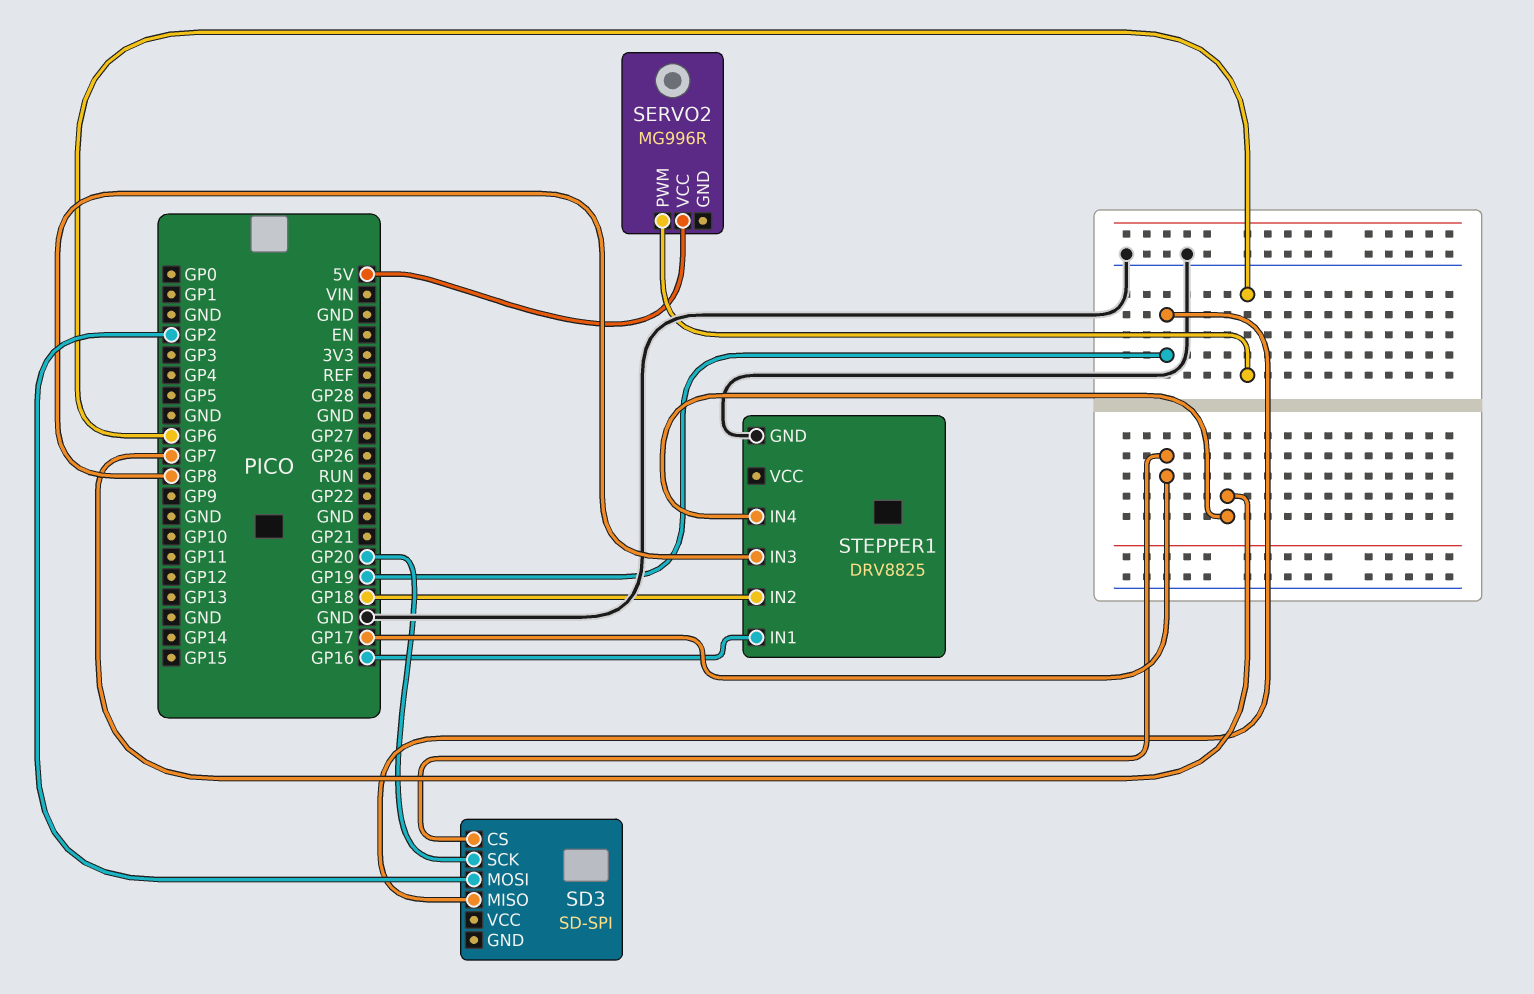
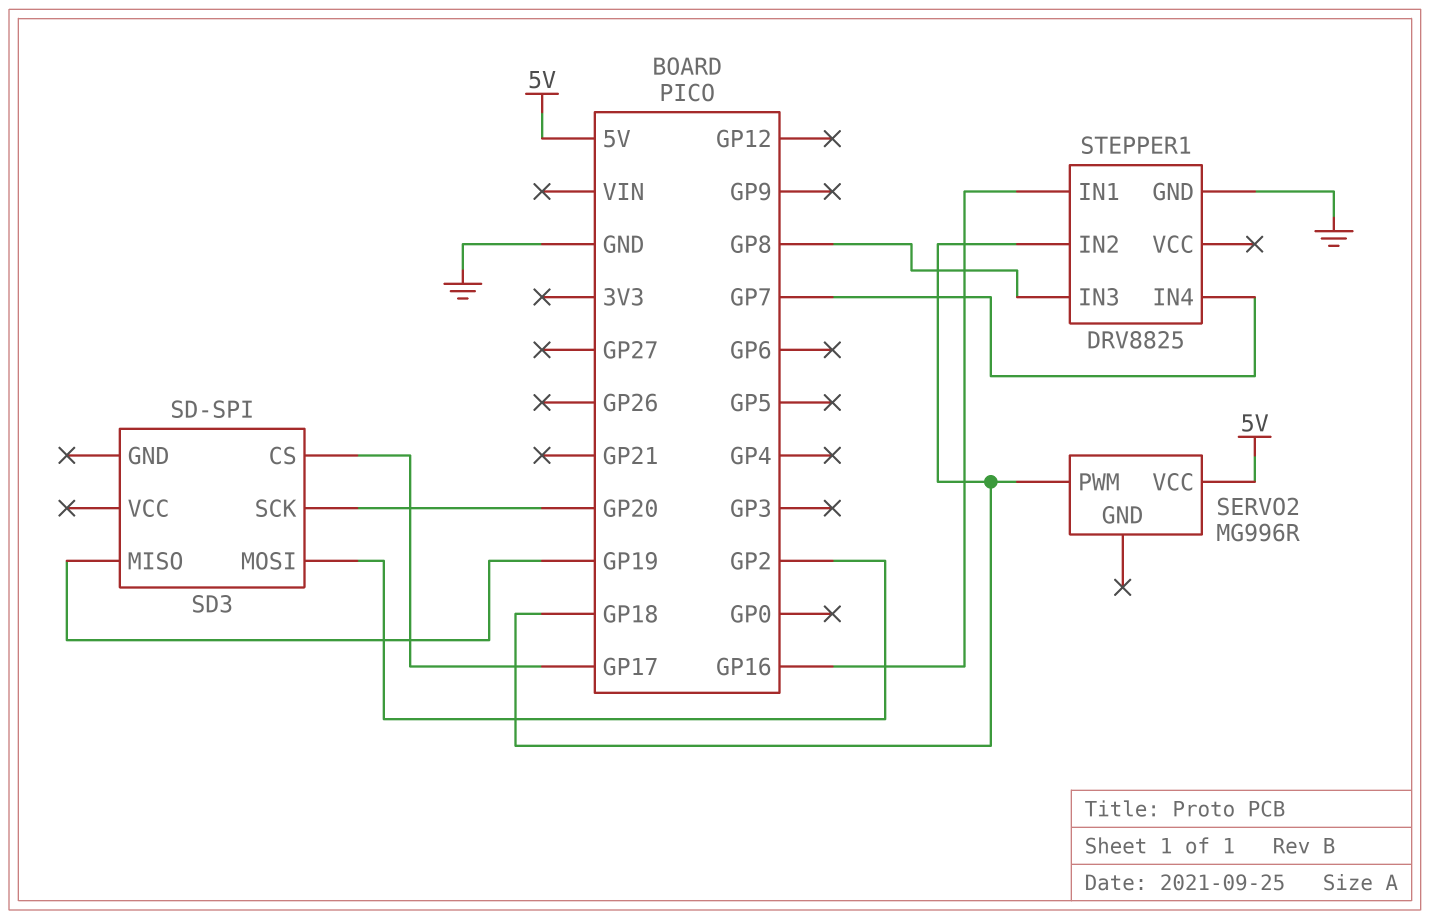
SERVO2 pin PWM: GP6 -> GP18

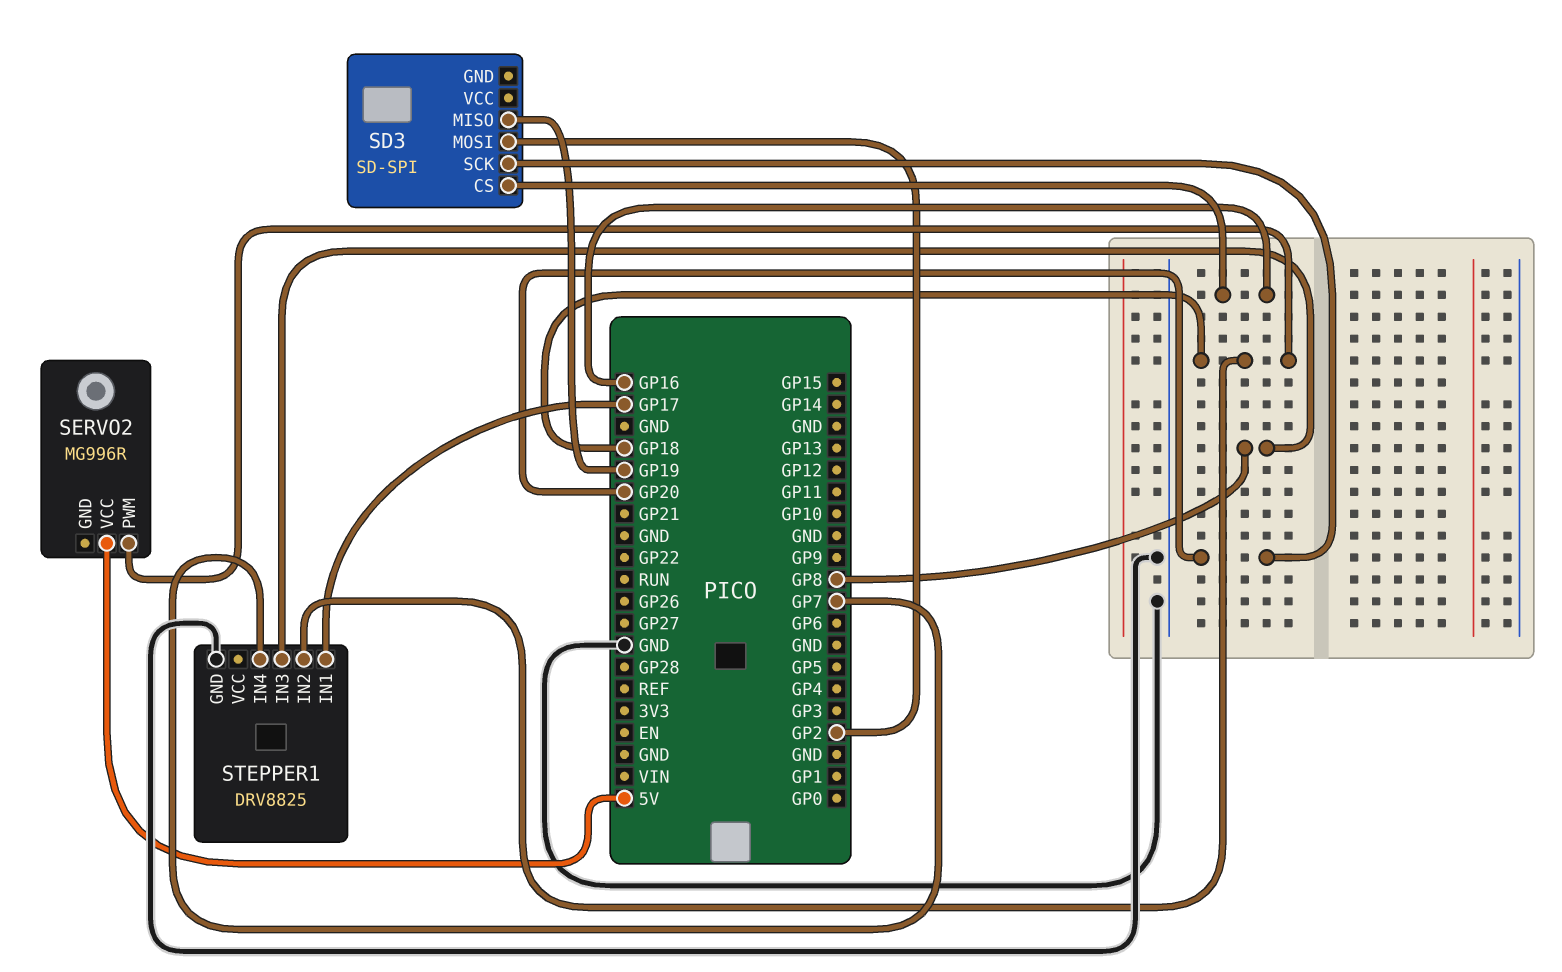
SD3 pin CS: GP17 -> GP16
STEPPER1 pin IN1: GP16 -> GP17

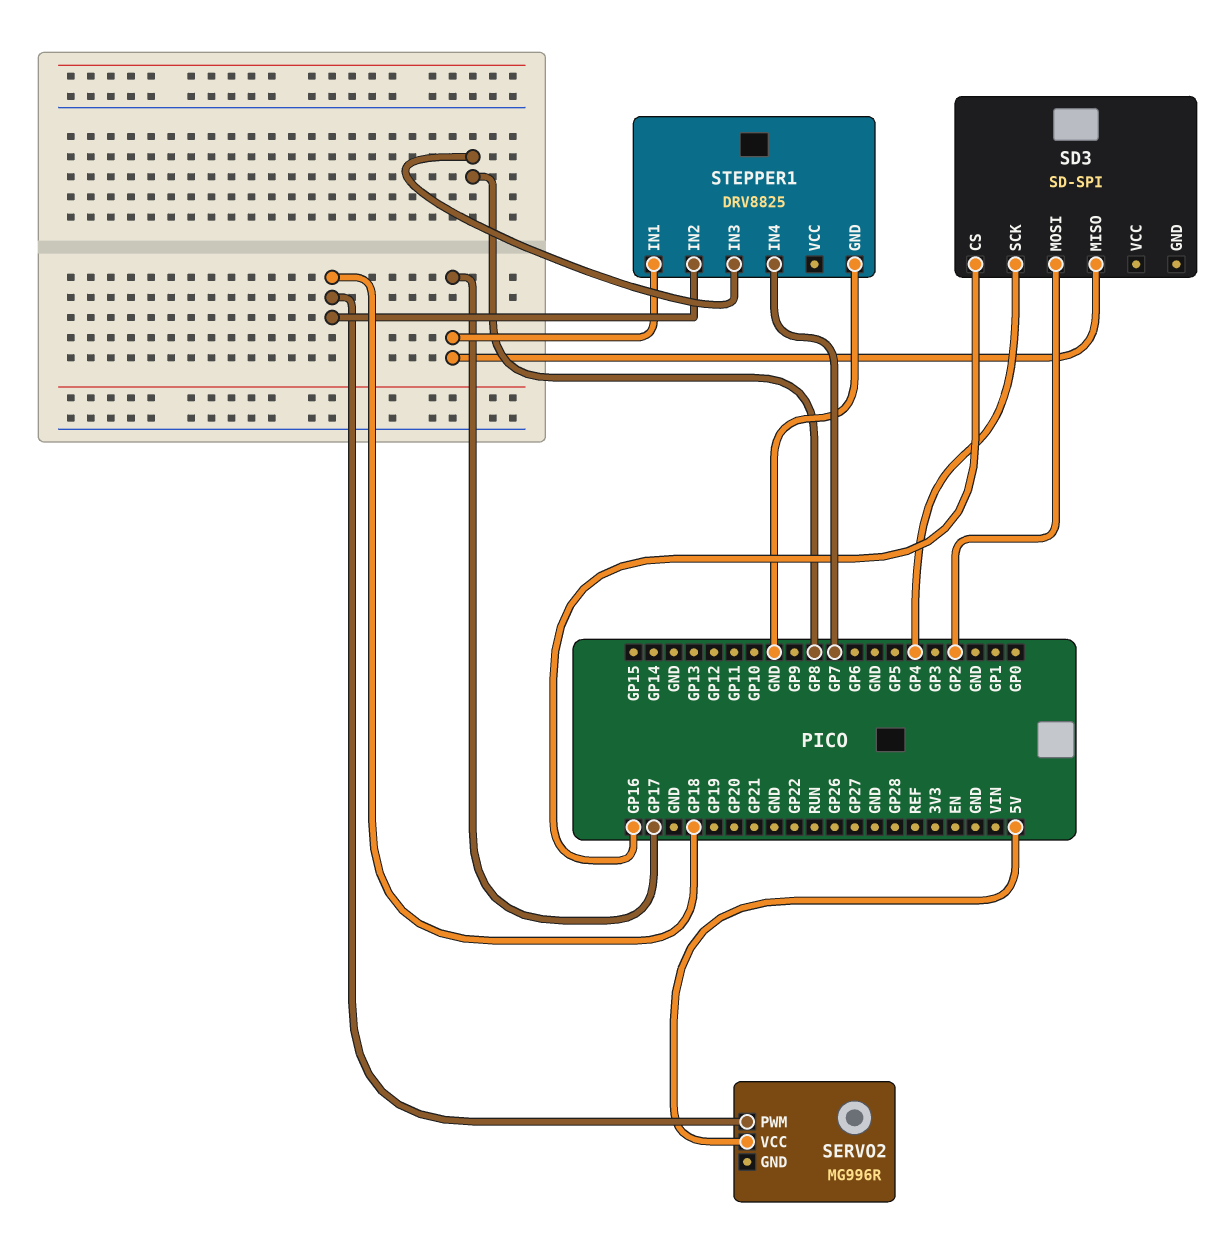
SD3 pin MISO: GP19 -> GP17
SD3 pin SCK: GP20 -> GP4

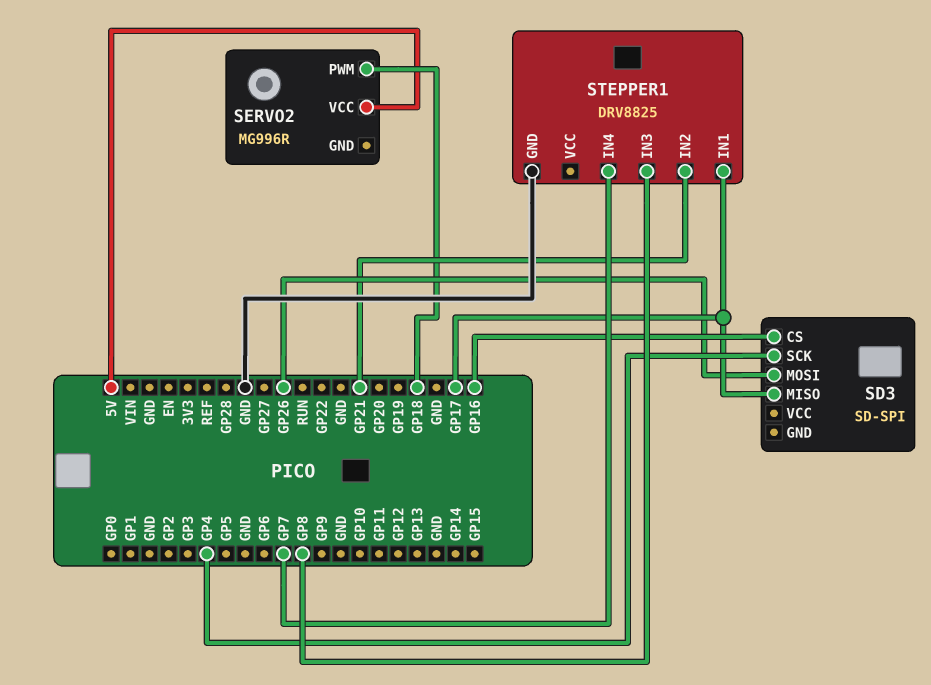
SD3 pin MOSI: GP2 -> GP26
STEPPER1 pin IN2: GP18 -> GP21

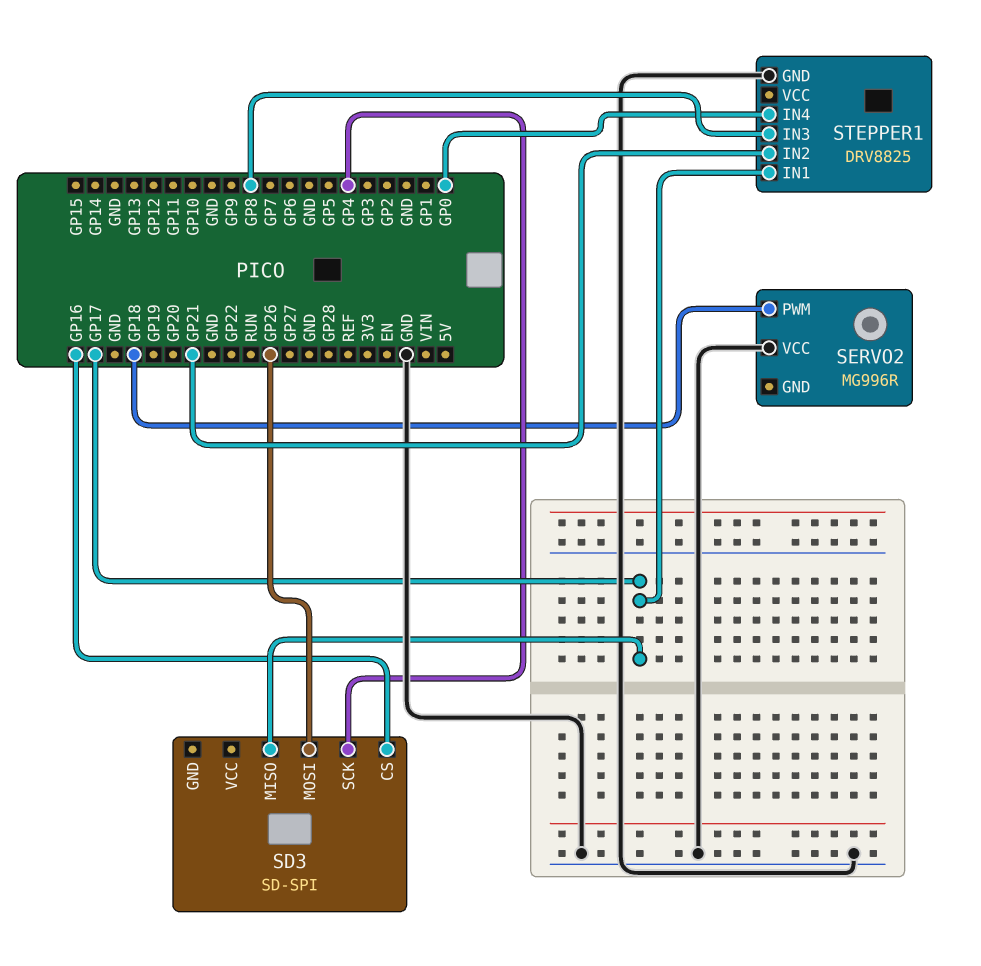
SERVO2 pin VCC: 5V -> GND
STEPPER1 pin IN4: GP7 -> GP0

